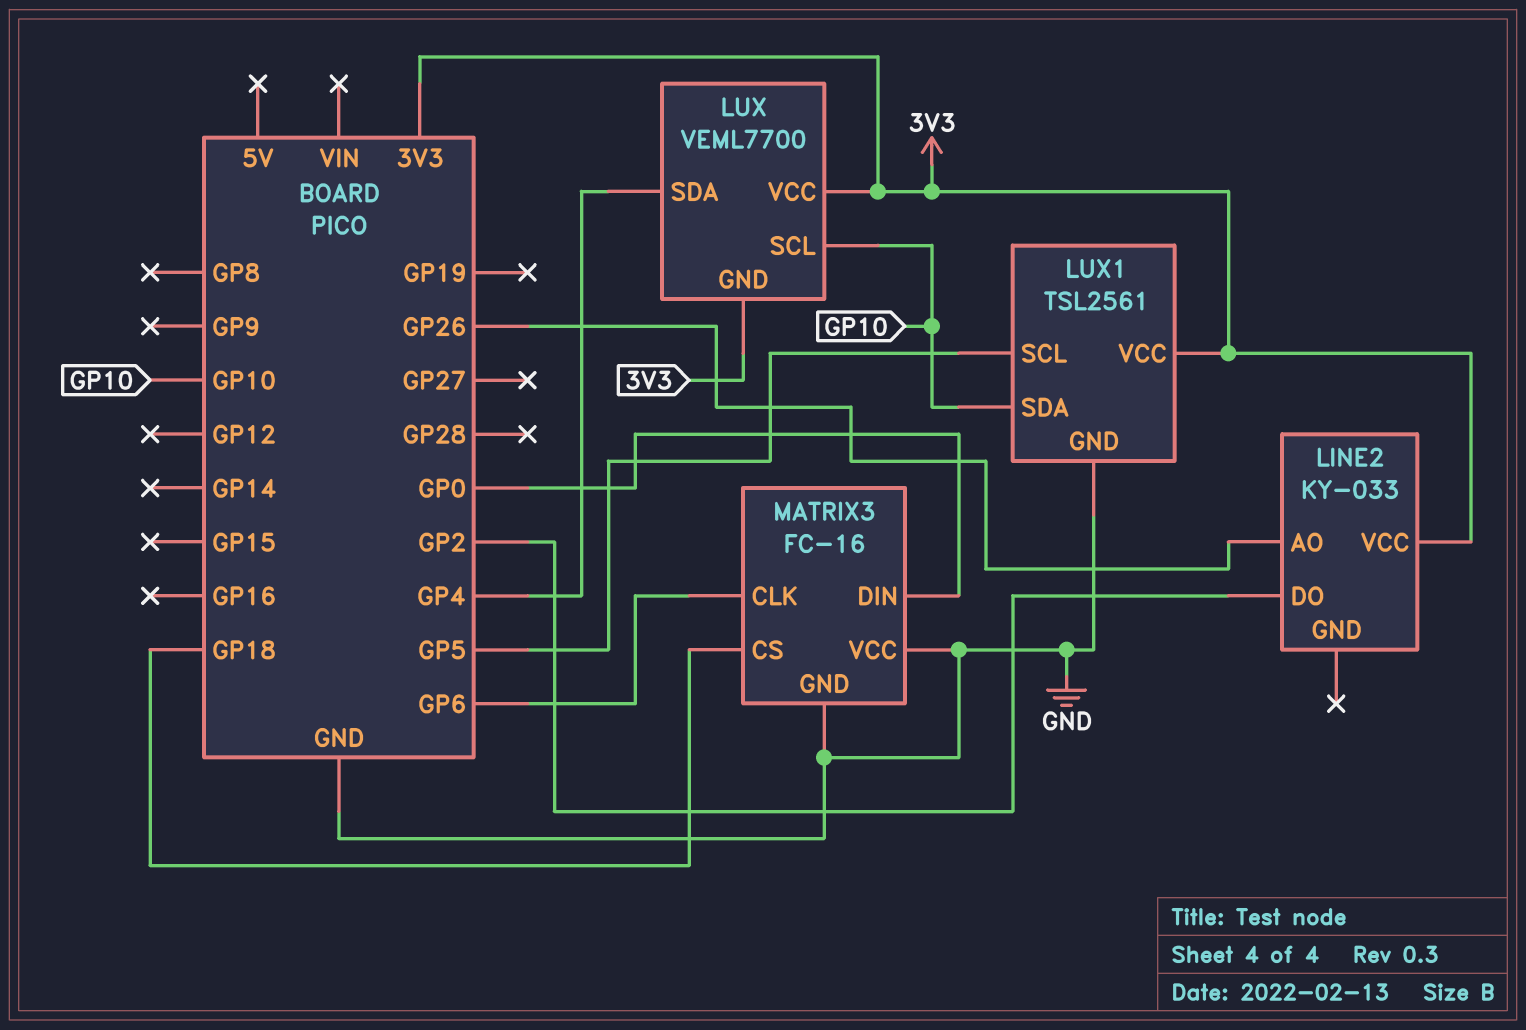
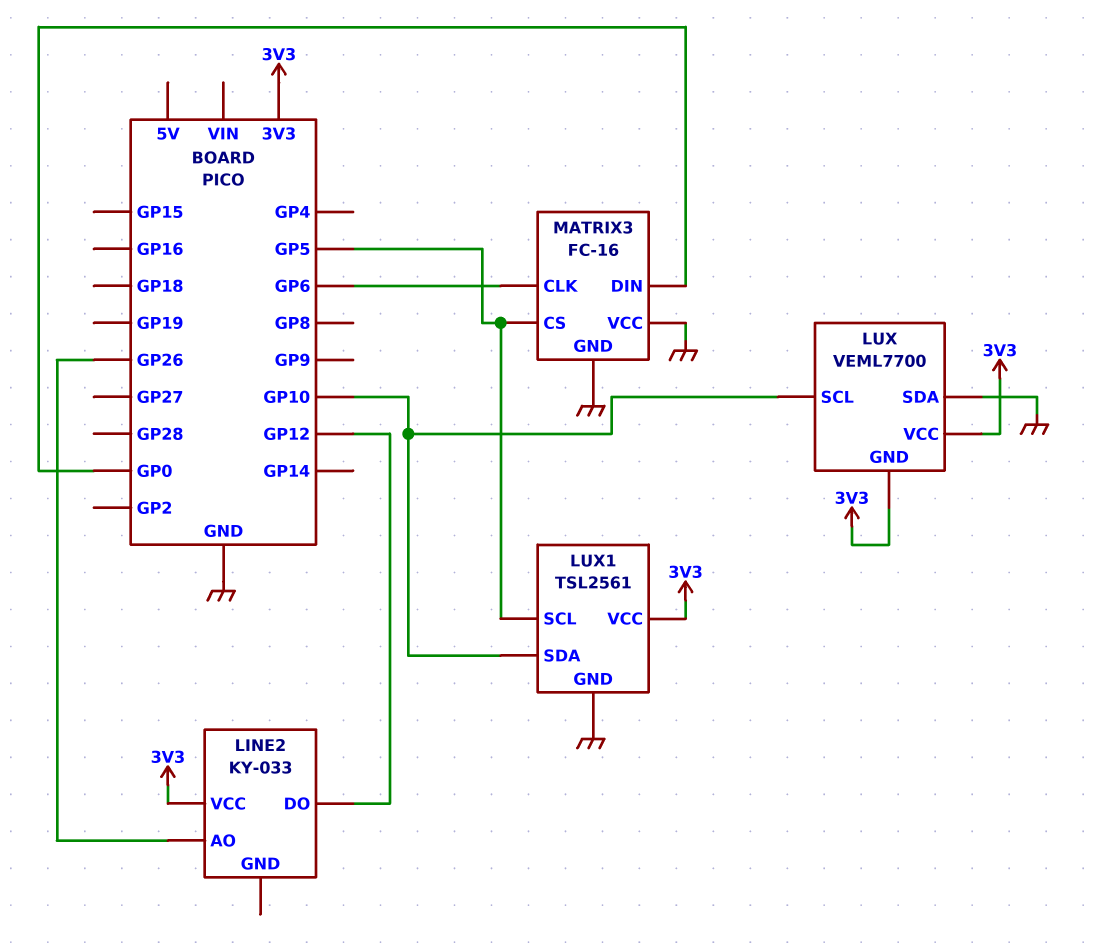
LINE2 pin DO: GP2 -> GP12
LUX pin SDA: GP4 -> GND
MATRIX3 pin CS: GP18 -> GP5

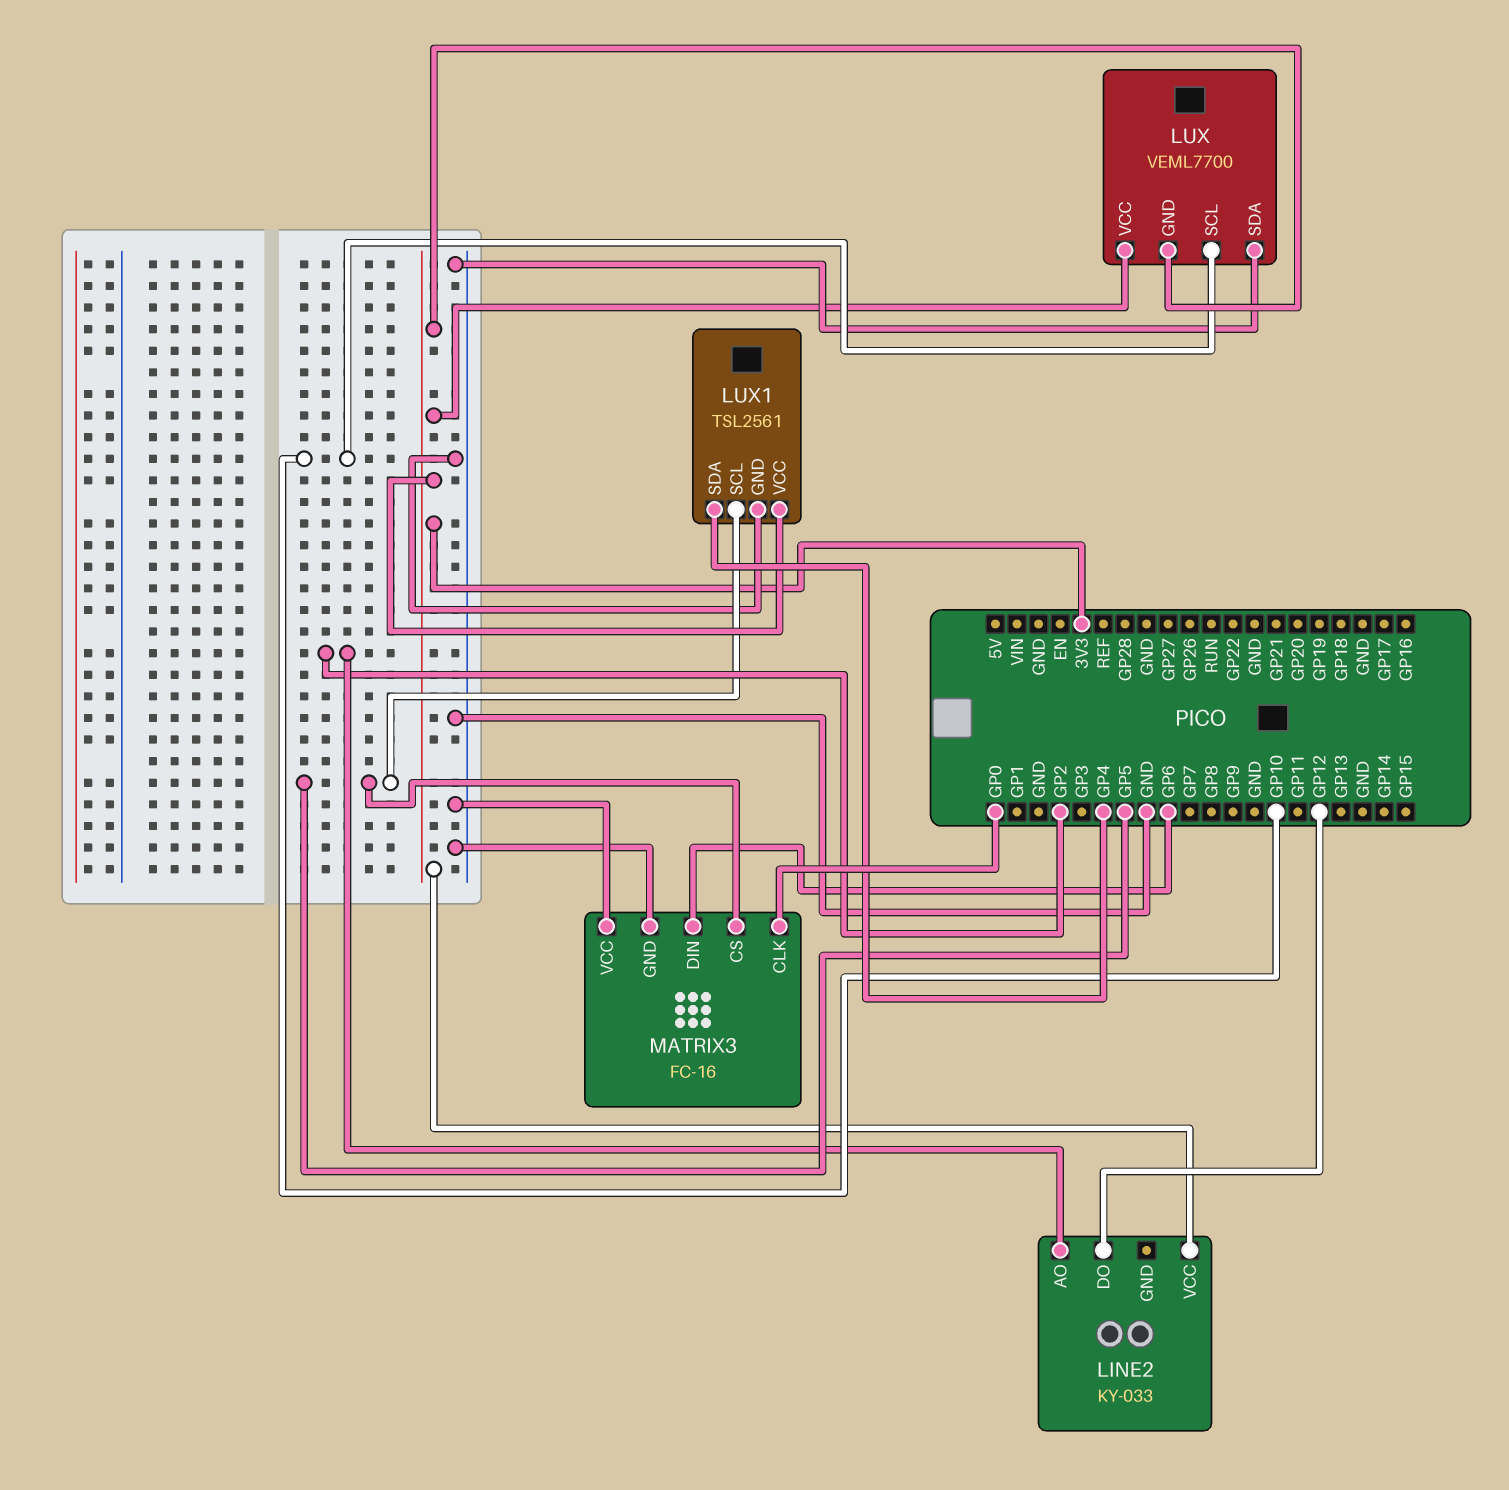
LINE2 pin AO: GP26 -> GP2
LUX1 pin SDA: GP10 -> GP4
MATRIX3 pin CLK: GP6 -> GP0
MATRIX3 pin DIN: GP0 -> GP6

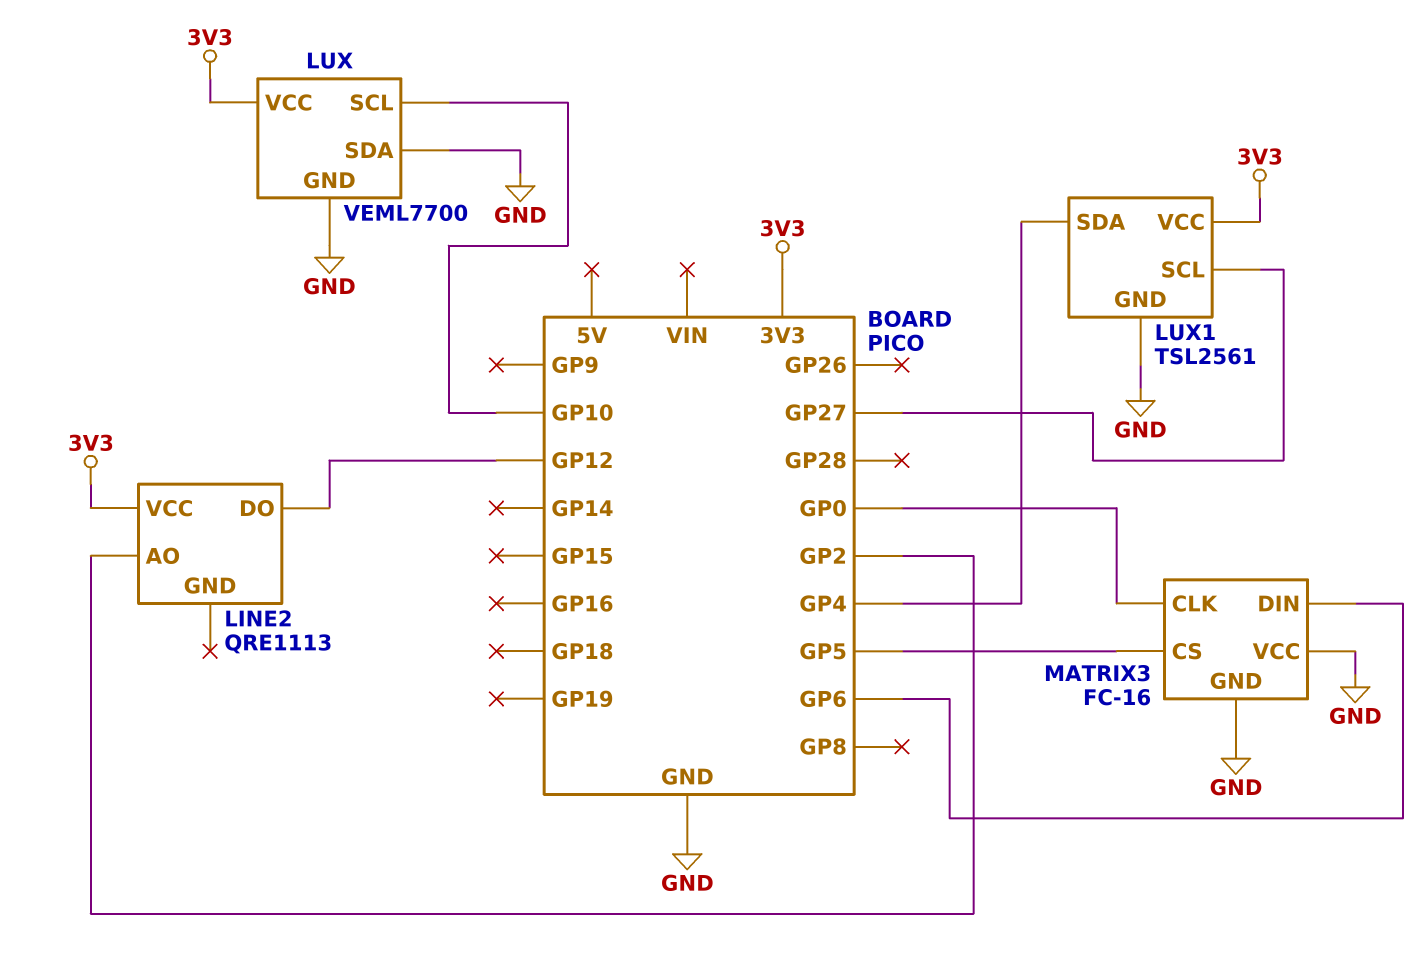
LINE2: KY-033 -> QRE1113
LUX pin GND: 3V3 -> GND
LUX1 pin SCL: GP5 -> GP27

